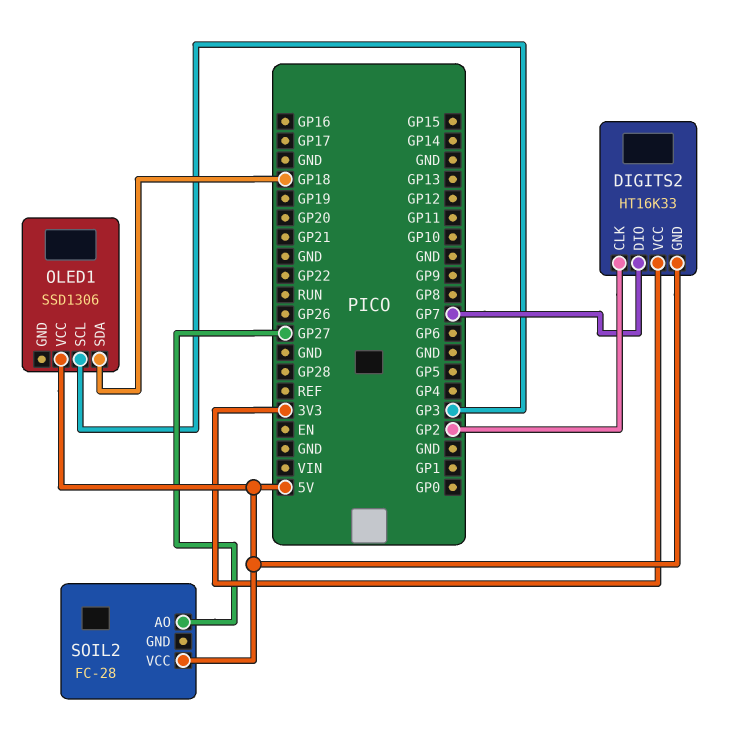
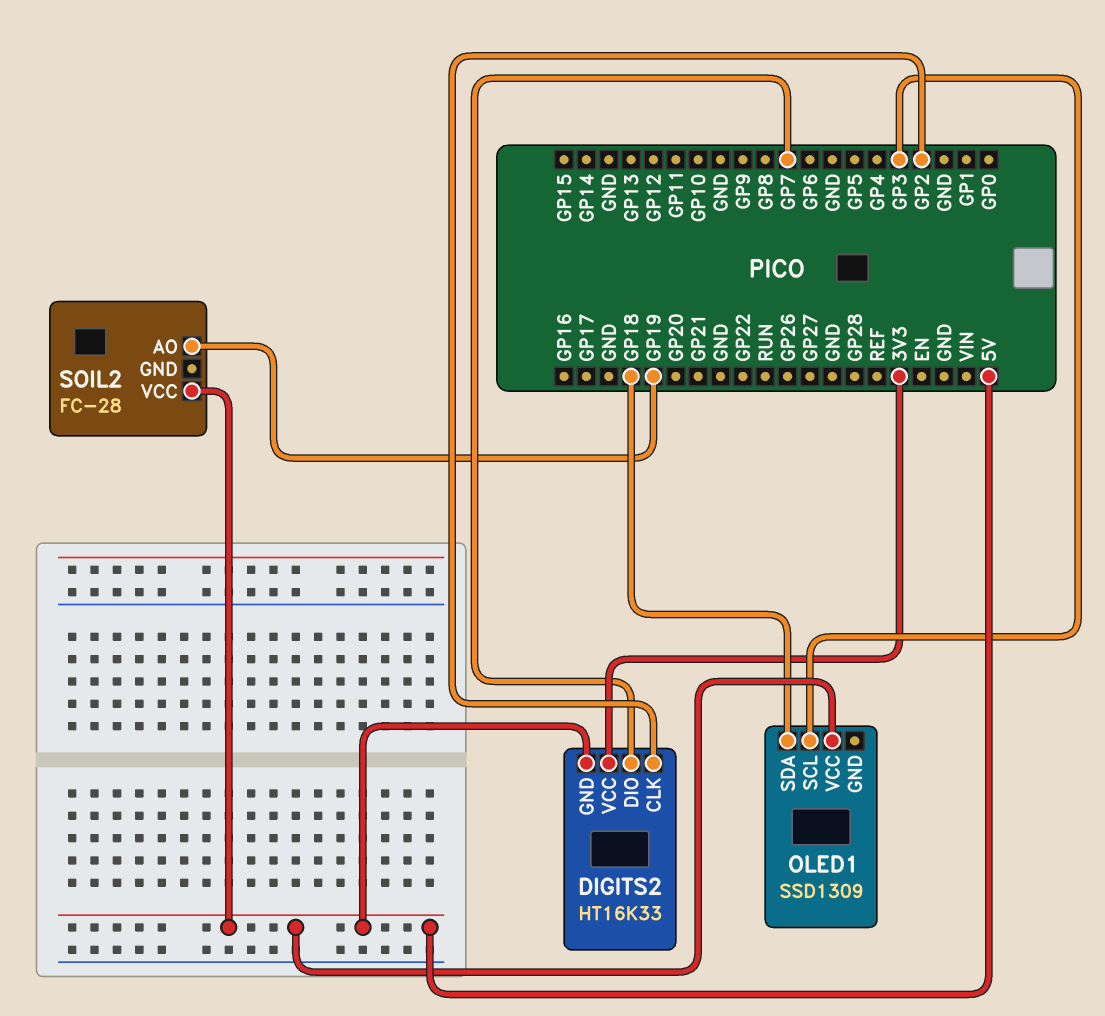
OLED1: SSD1306 -> SSD1309
SOIL2 pin AO: GP27 -> GP19

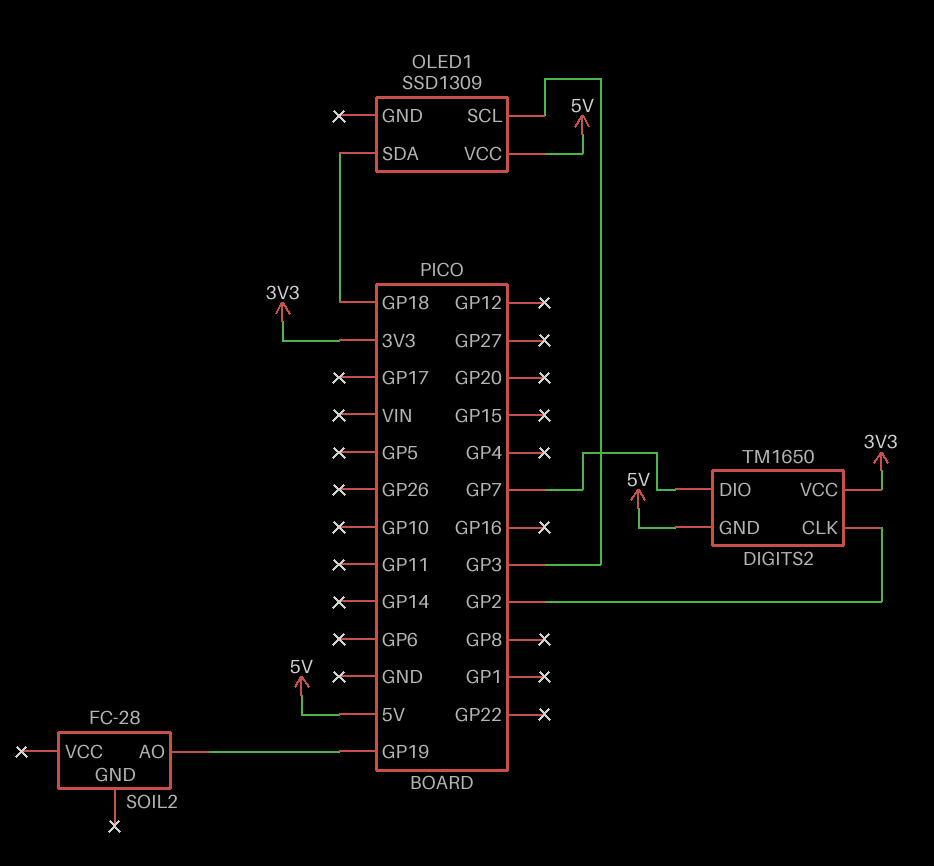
DIGITS2: HT16K33 -> TM1650
SOIL2 pin VCC: 5V -> none

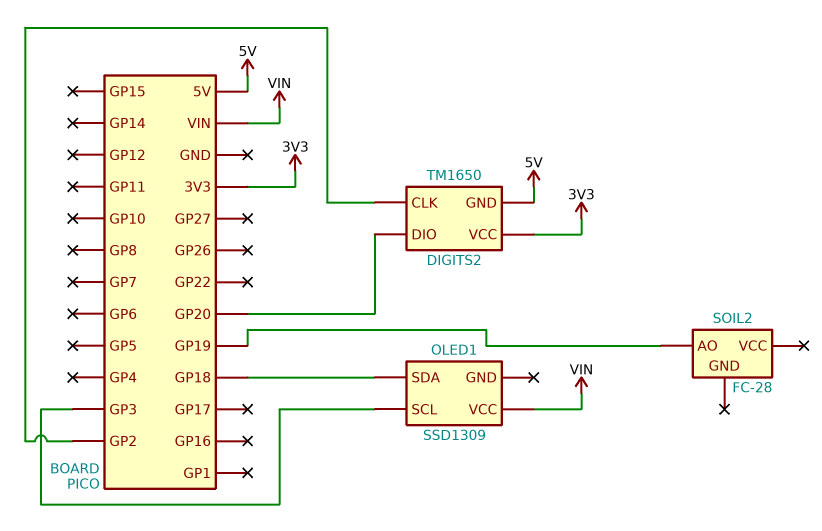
DIGITS2 pin DIO: GP7 -> GP20
OLED1 pin VCC: 5V -> VIN

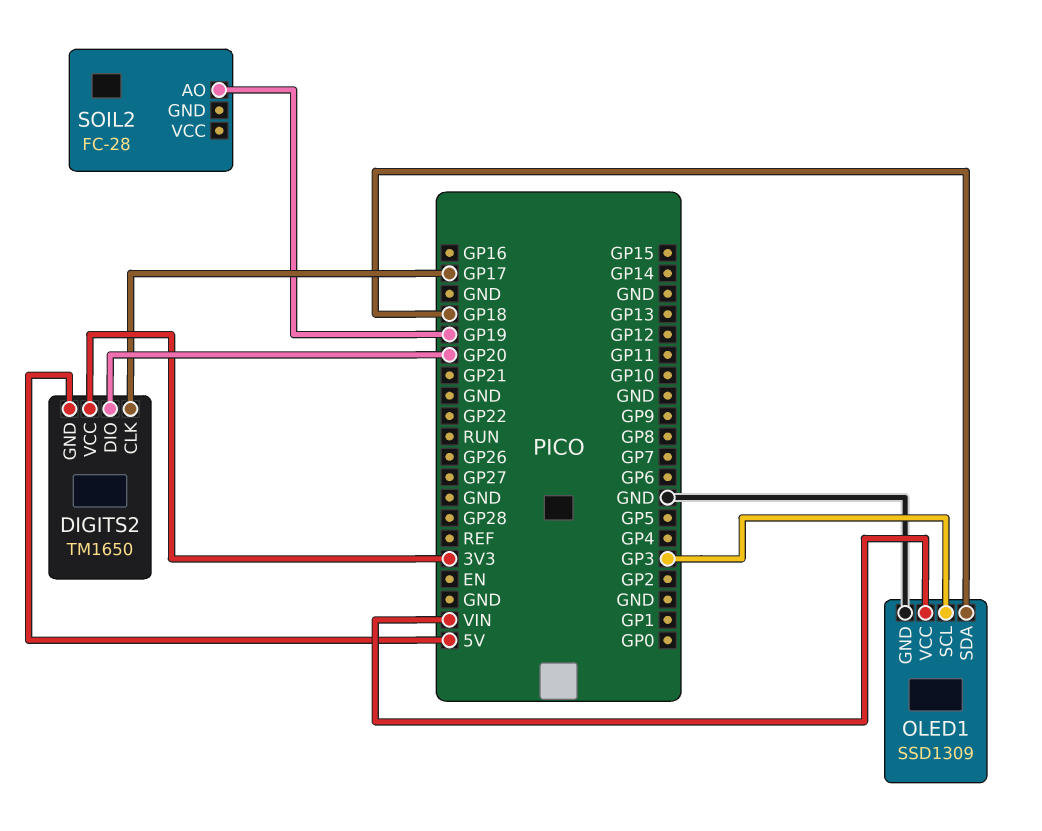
DIGITS2 pin CLK: GP2 -> GP17
OLED1 pin GND: none -> GND

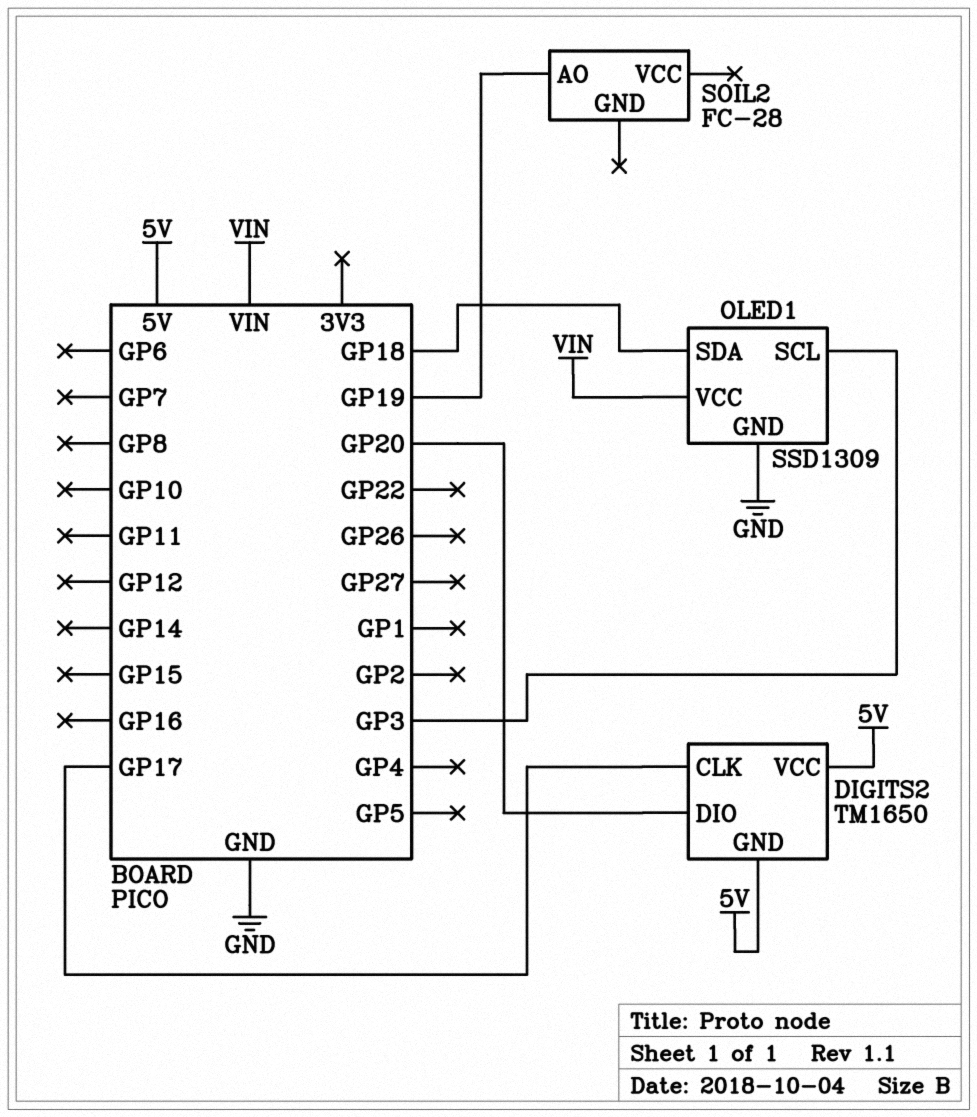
DIGITS2 pin VCC: 3V3 -> 5V

